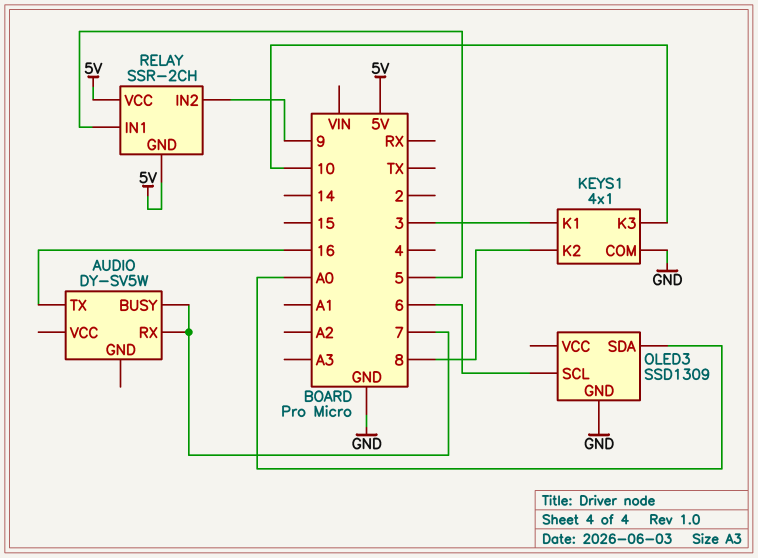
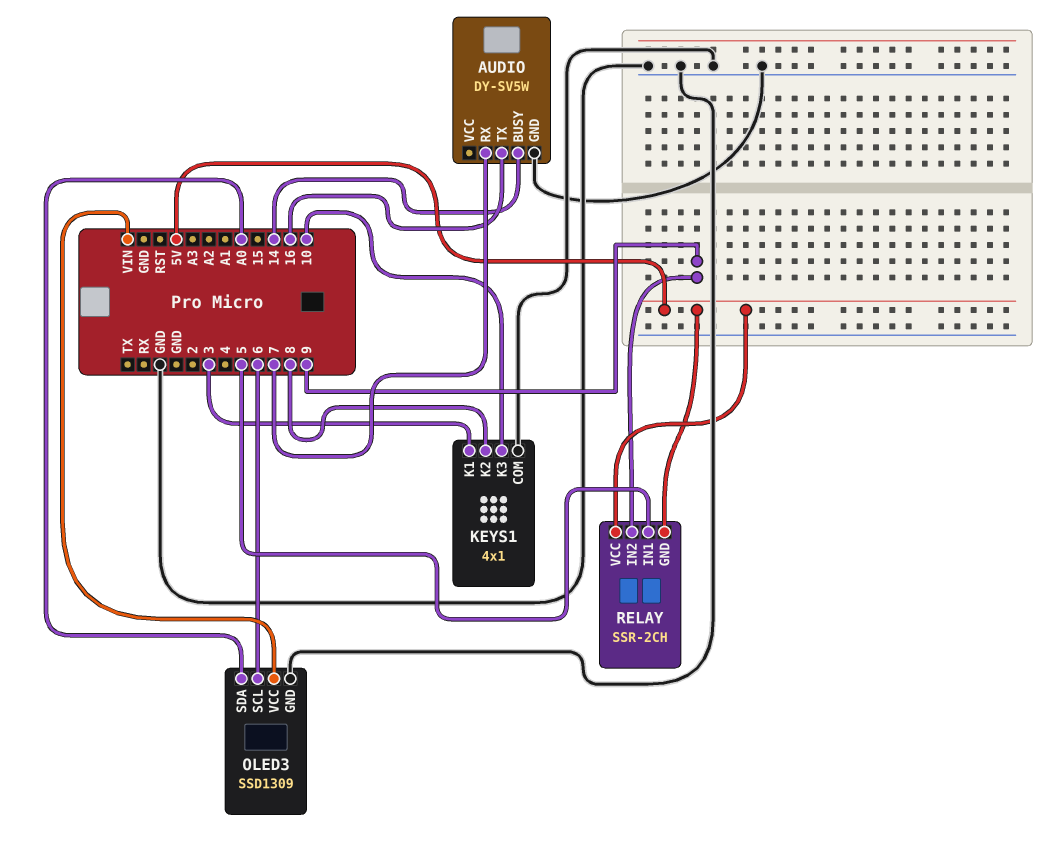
AUDIO pin BUSY: 7 -> 14
AUDIO pin GND: none -> GND
OLED3 pin VCC: none -> VIN

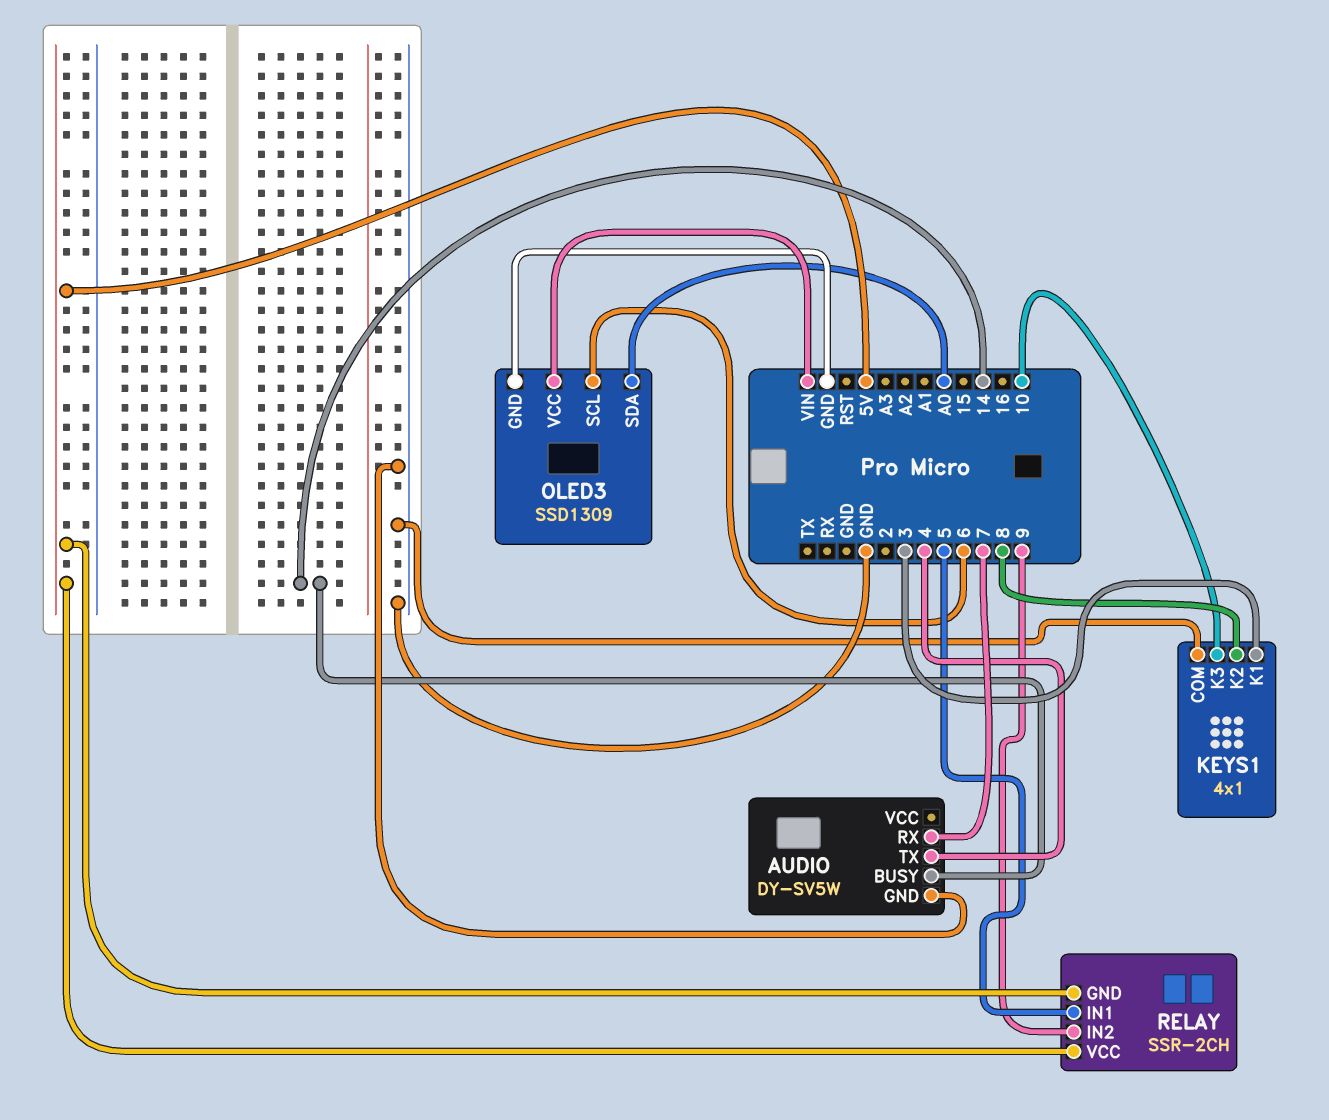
AUDIO pin TX: 16 -> 4

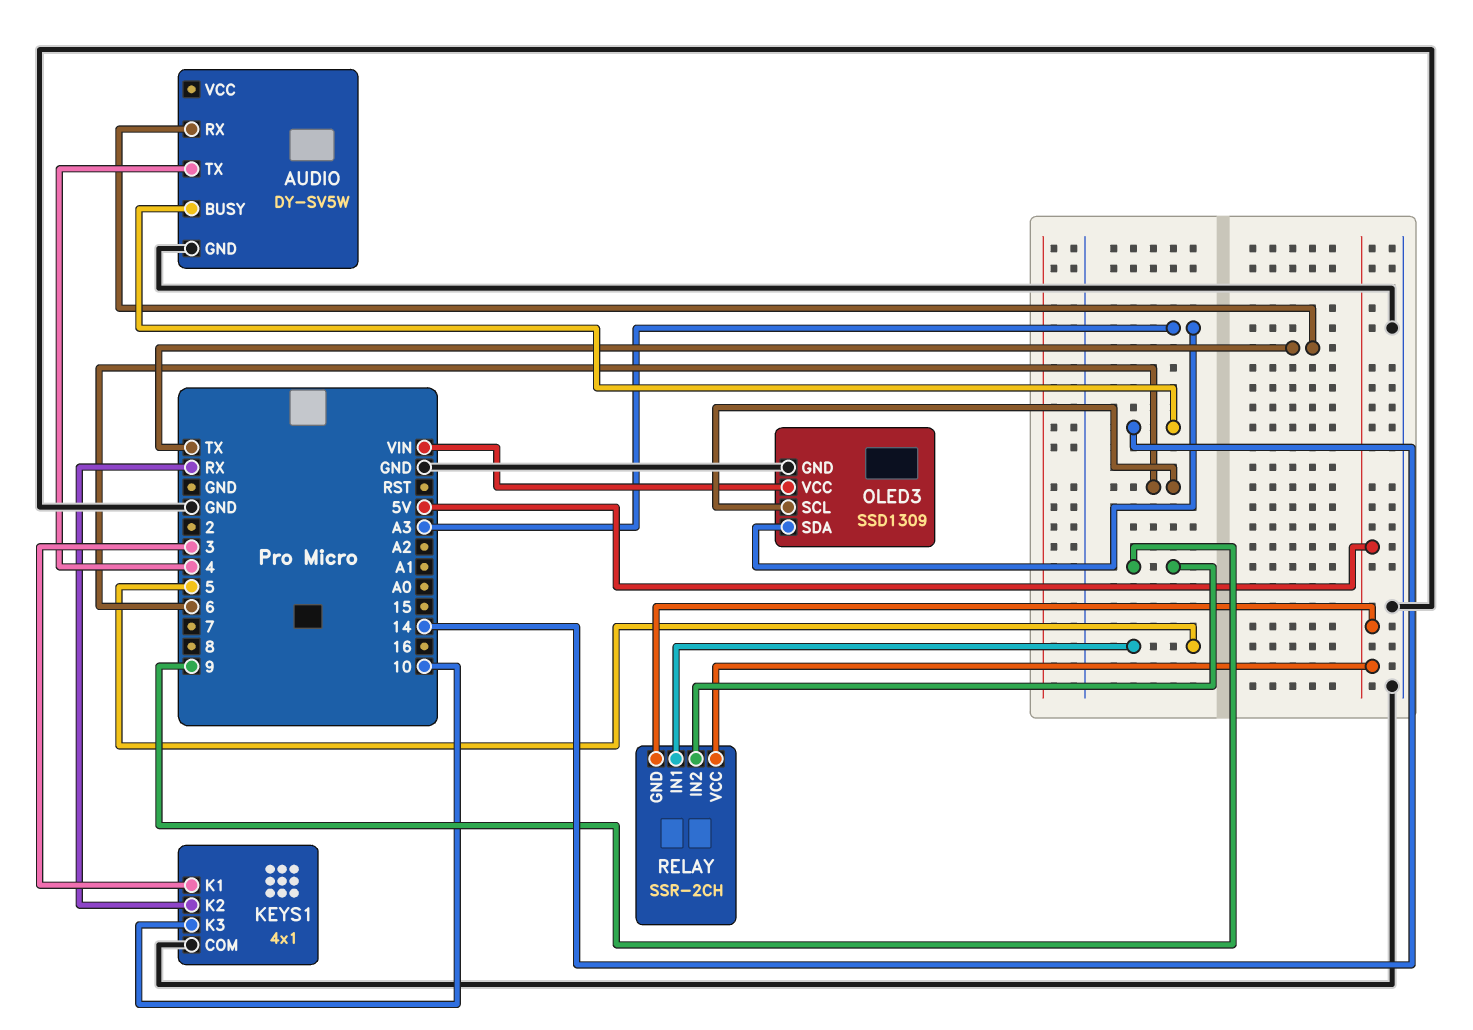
AUDIO pin RX: 7 -> TX
KEYS1 pin K2: 8 -> RX
OLED3 pin SDA: A0 -> A3

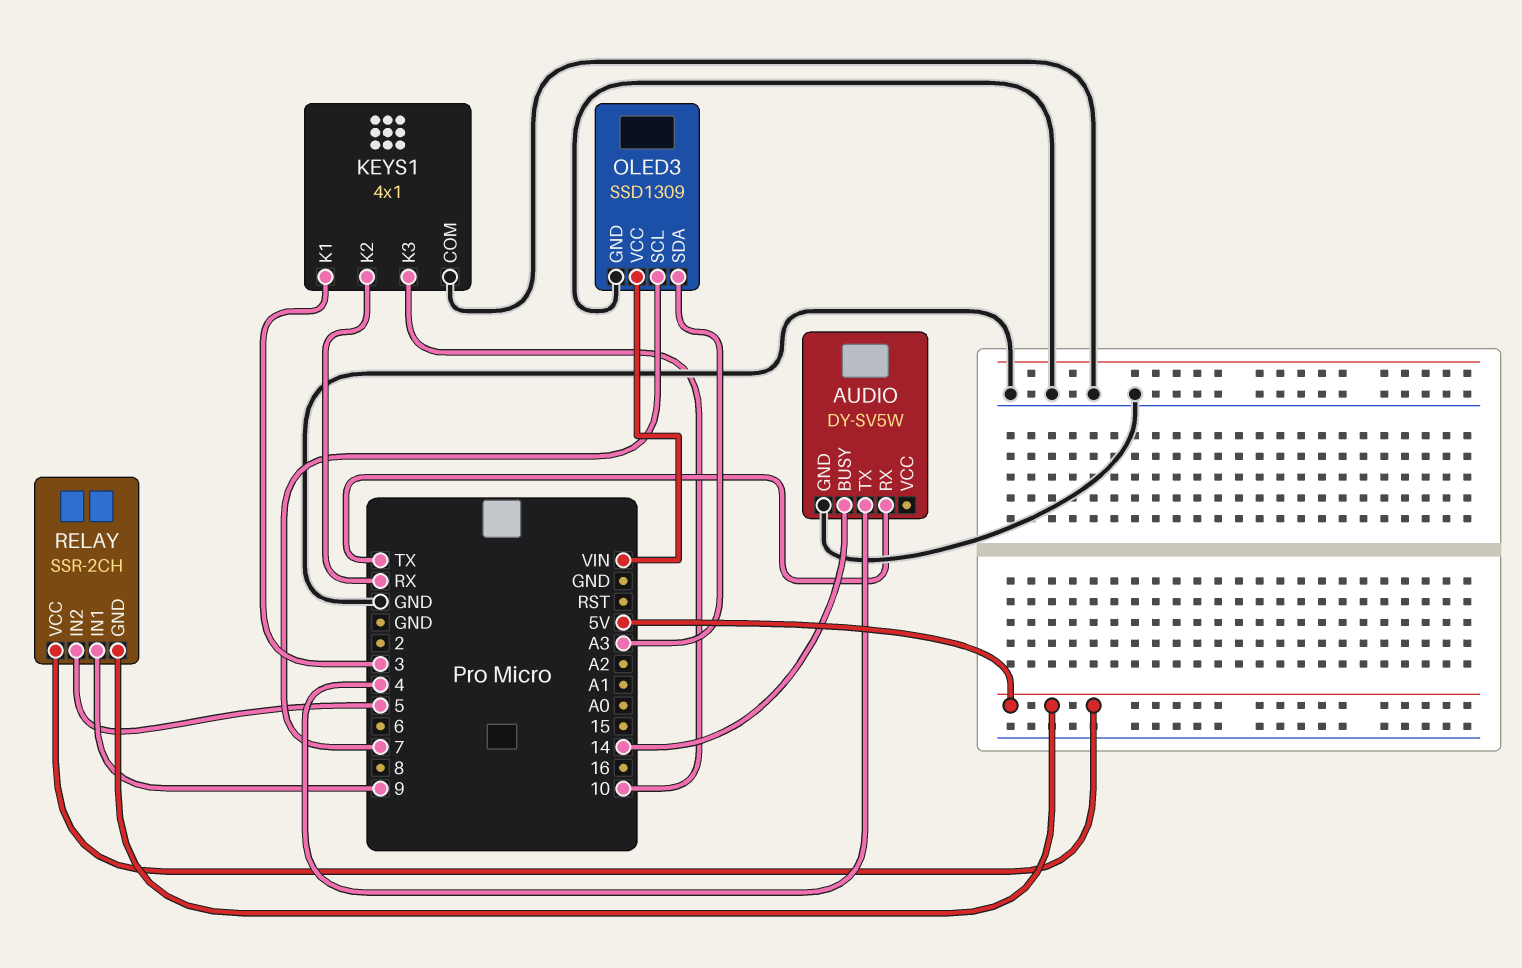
OLED3 pin SCL: 6 -> 7
RELAY pin IN1: 5 -> 9
RELAY pin IN2: 9 -> 5

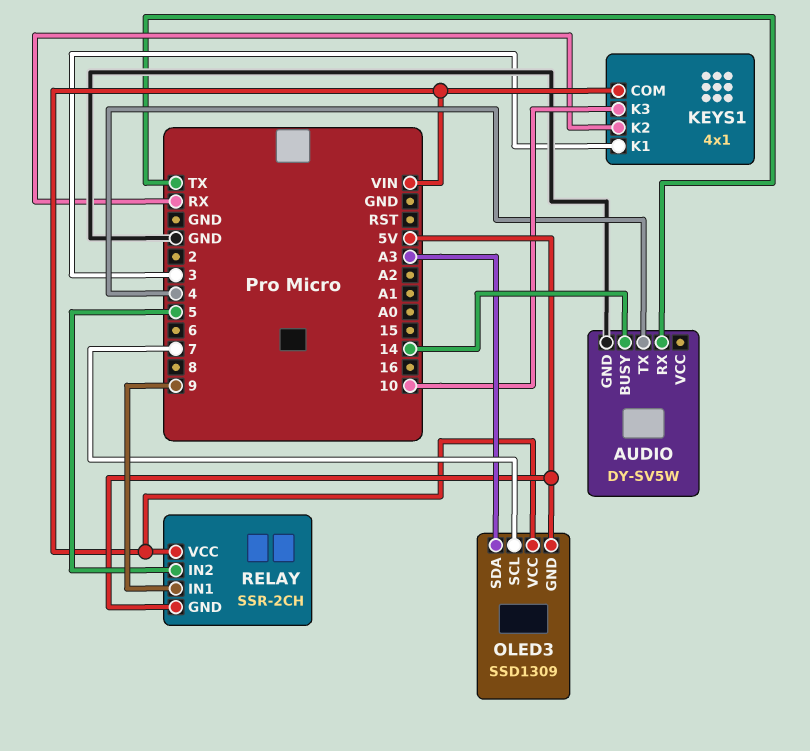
KEYS1 pin COM: GND -> VIN
OLED3 pin GND: GND -> 5V
RELAY pin VCC: 5V -> VIN

